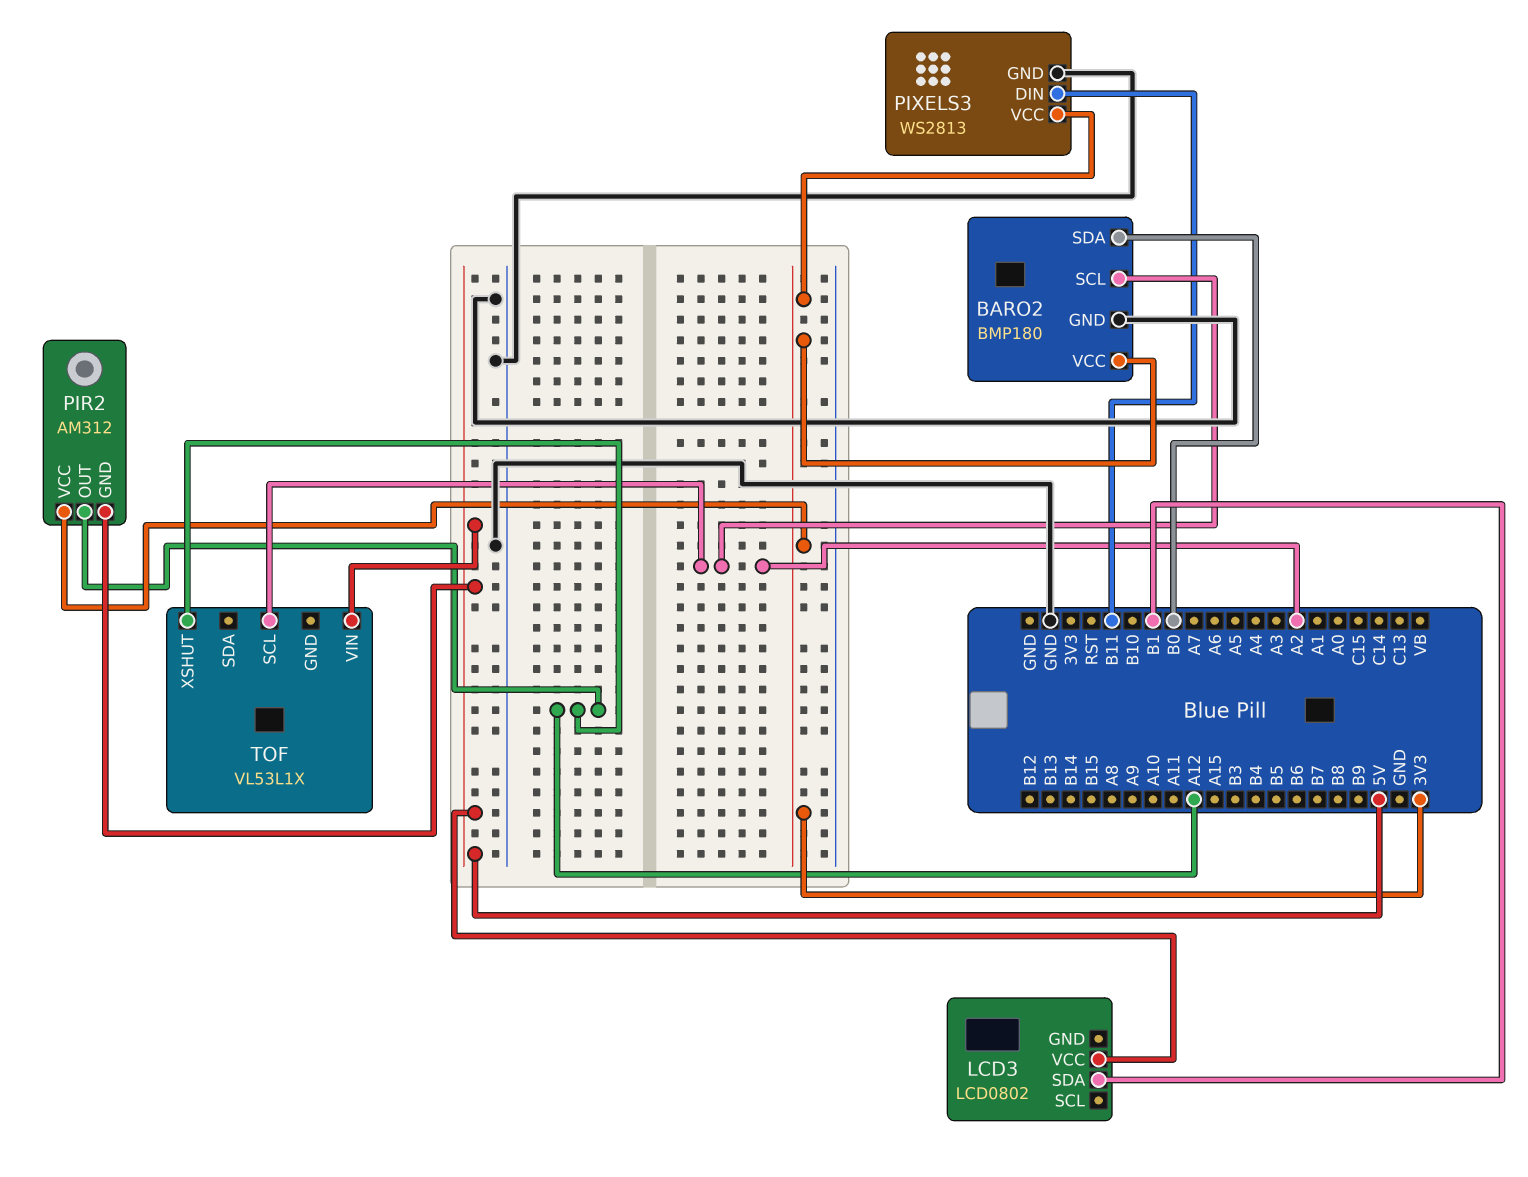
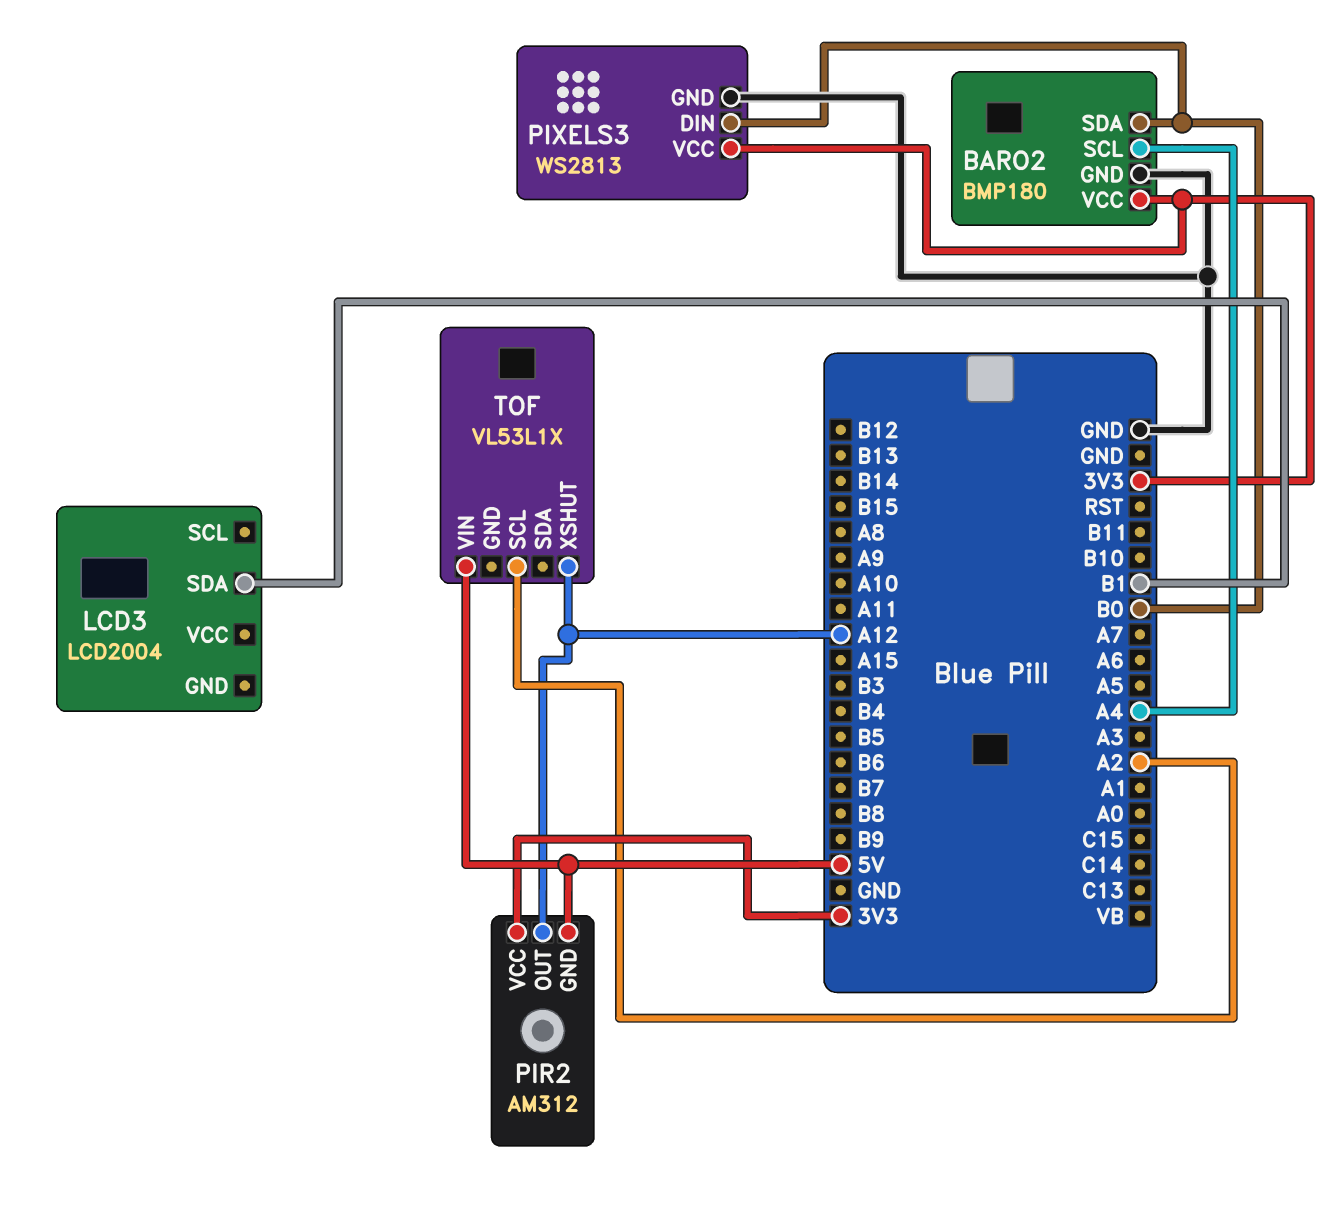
BARO2 pin SCL: A2 -> A4
LCD3: LCD0802 -> LCD2004
LCD3 pin VCC: 5V -> none
PIXELS3 pin DIN: B11 -> B0

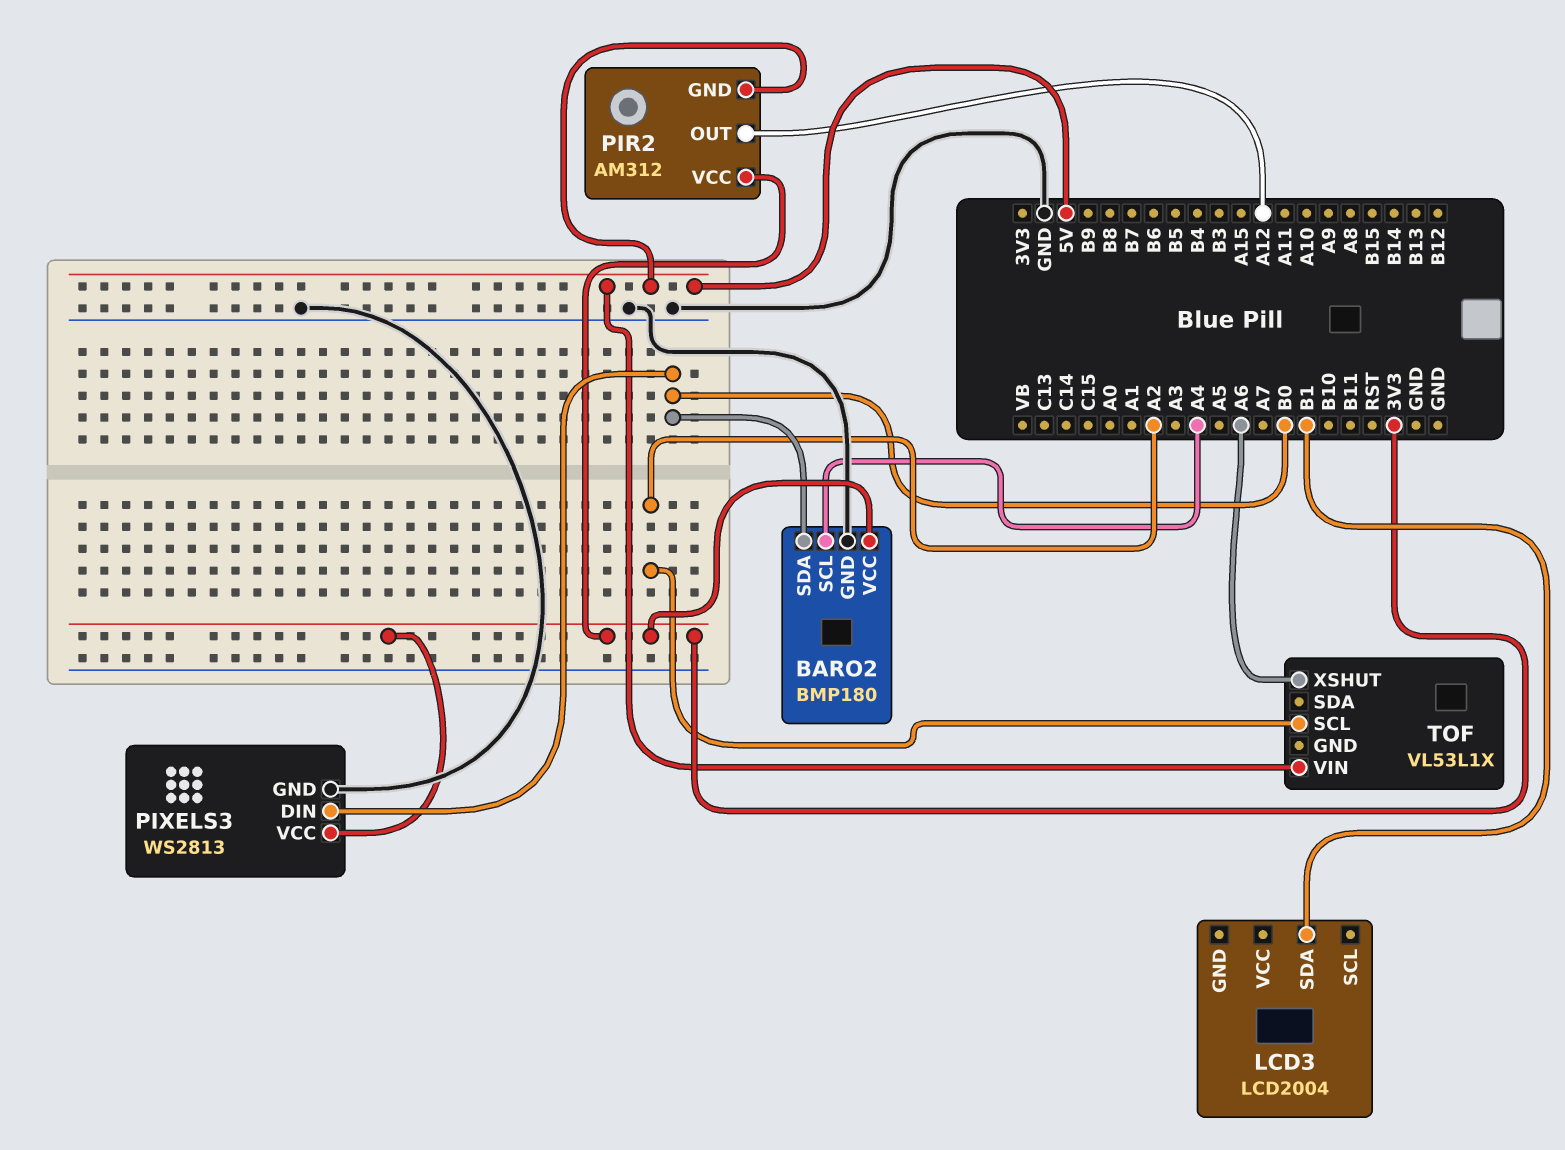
TOF pin XSHUT: A12 -> A6

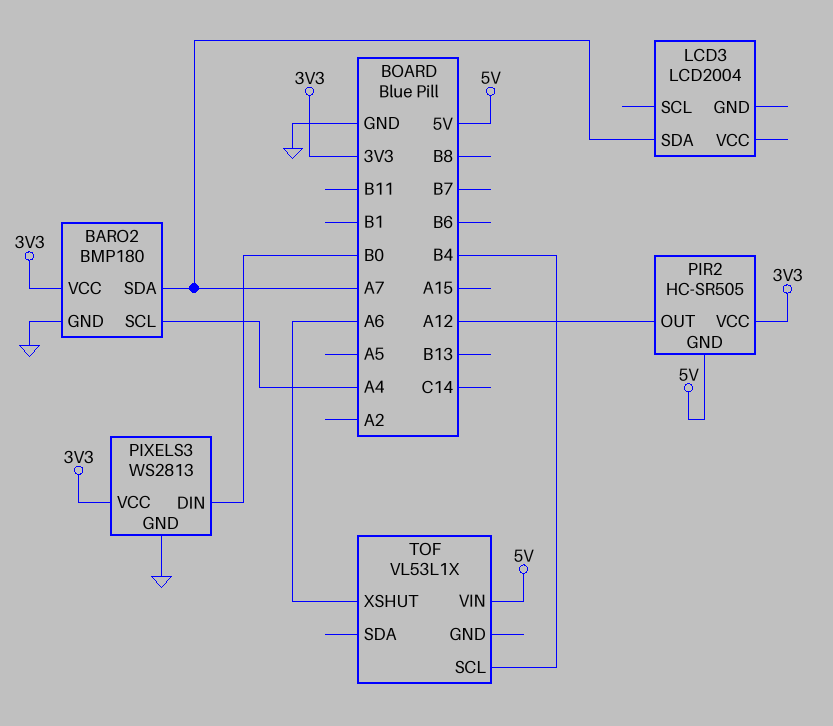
BARO2 pin SDA: B0 -> A7
LCD3 pin SDA: B1 -> A7
PIR2: AM312 -> HC-SR505
TOF pin SCL: A2 -> B4

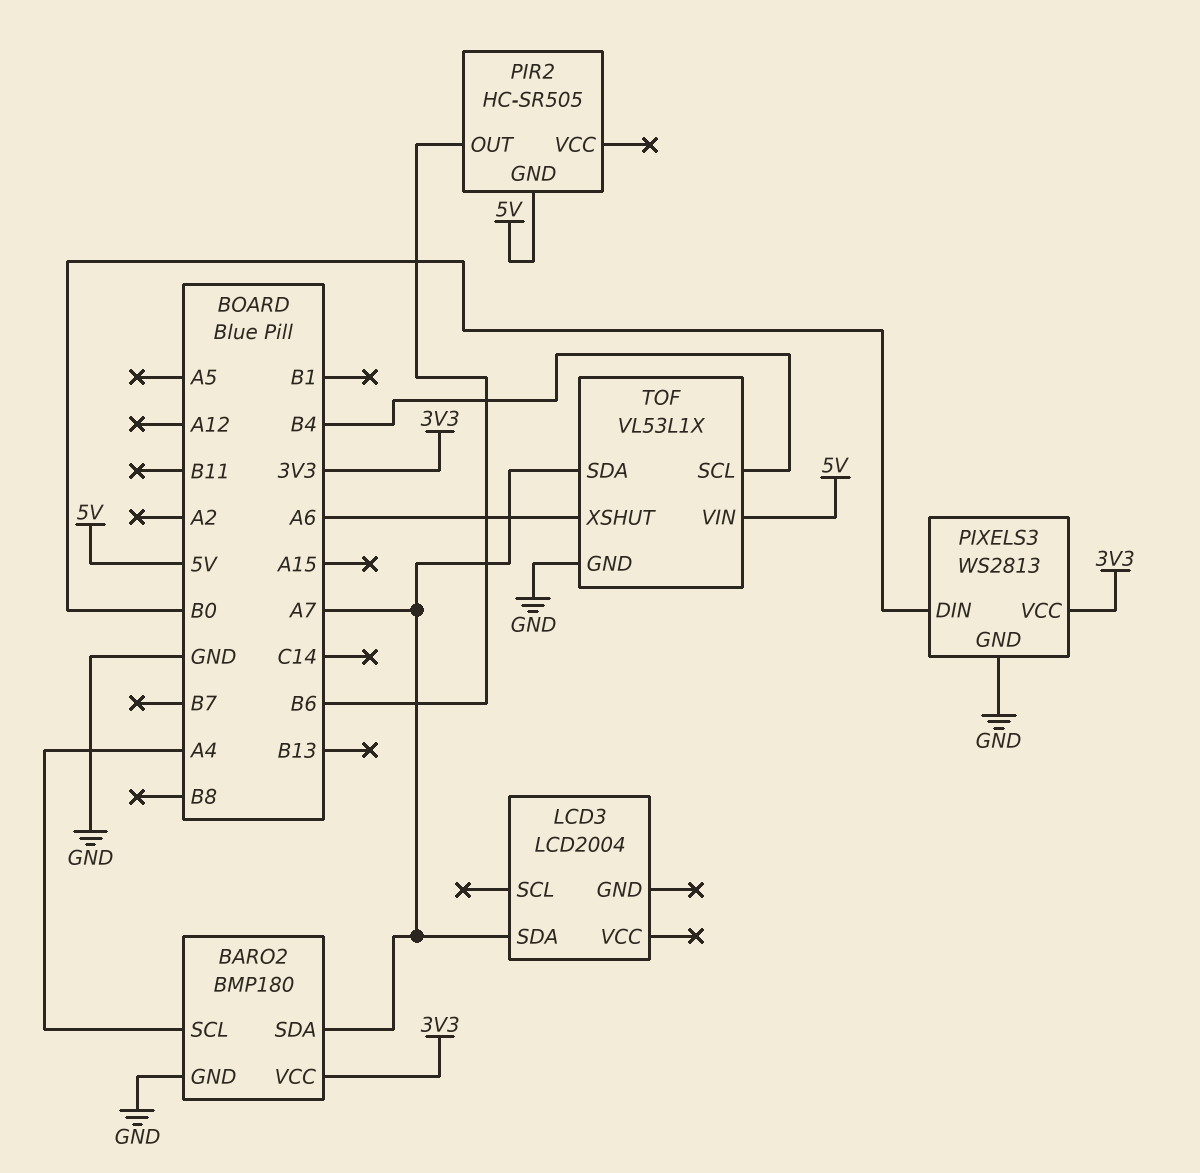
PIR2 pin OUT: A12 -> B6
PIR2 pin VCC: 3V3 -> none
TOF pin GND: none -> GND
TOF pin SDA: none -> A7

